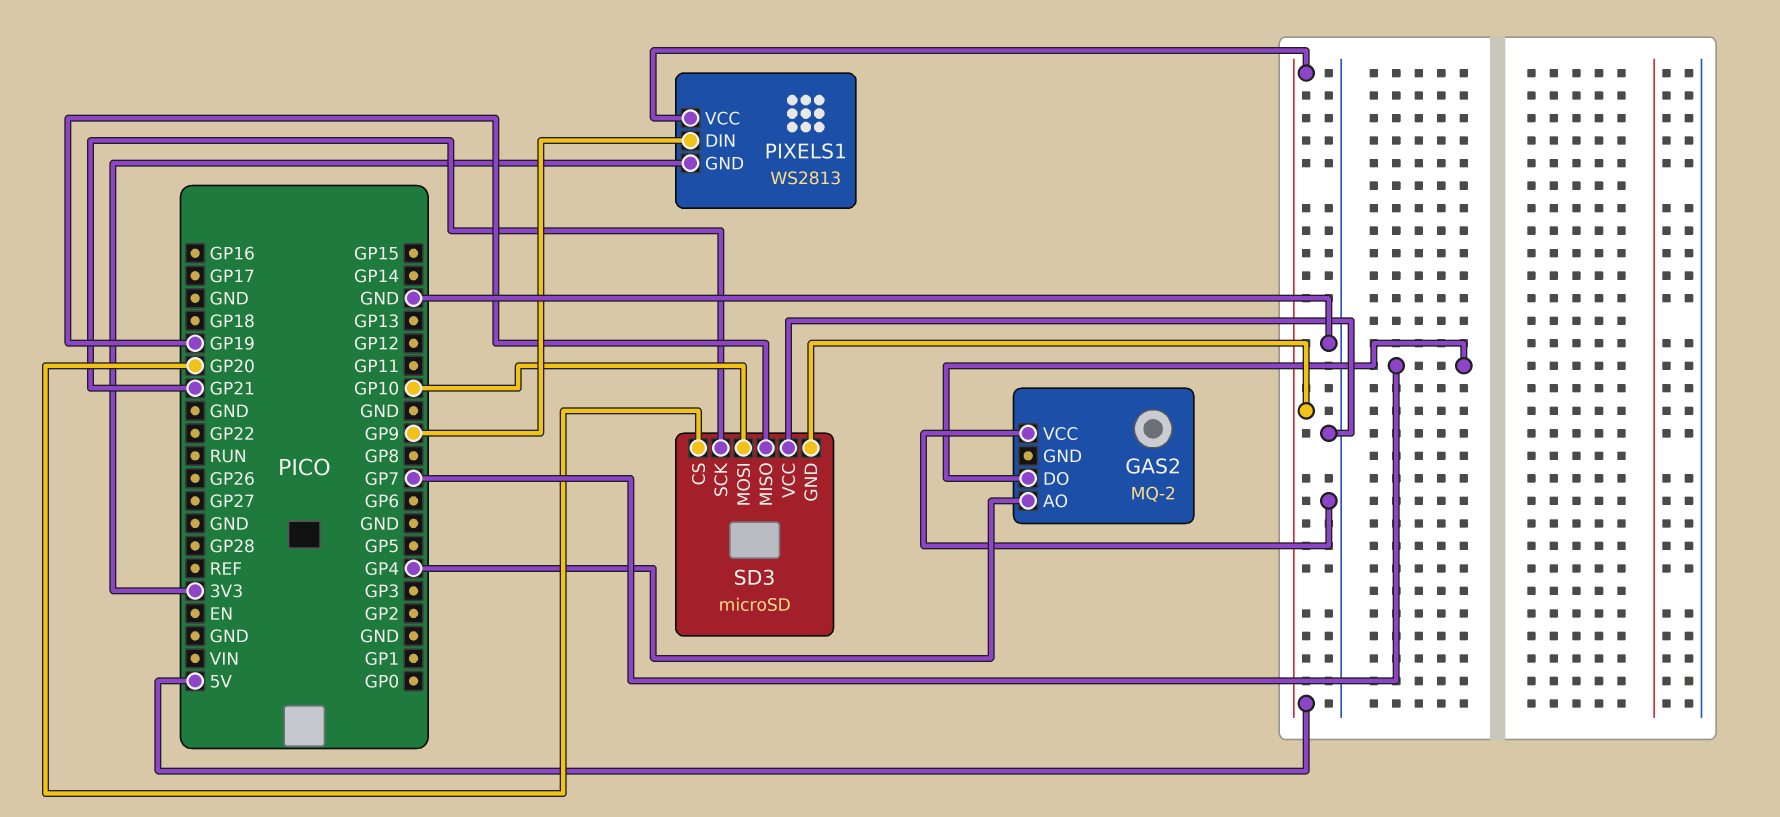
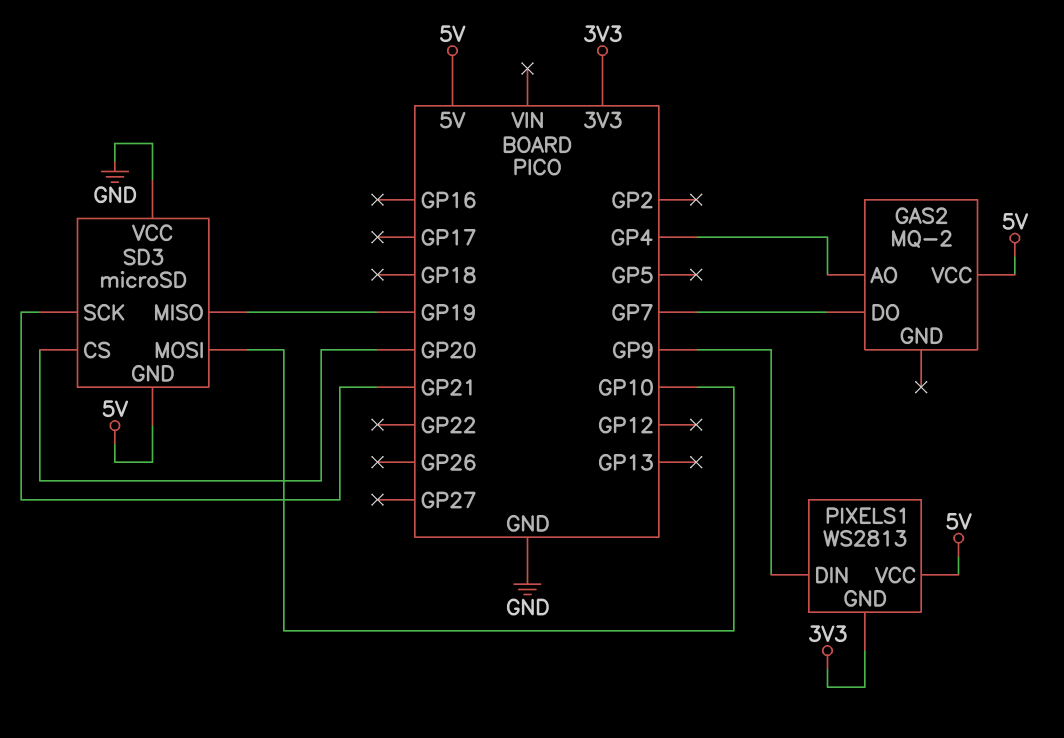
GAS2 pin VCC: GND -> 5V

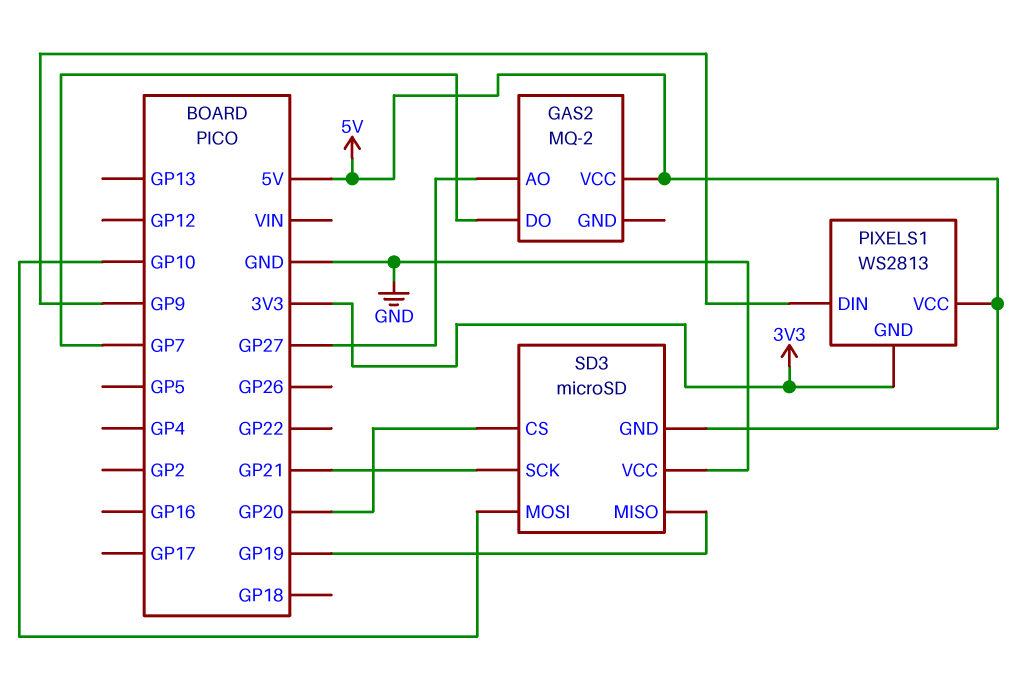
GAS2 pin AO: GP4 -> GP27

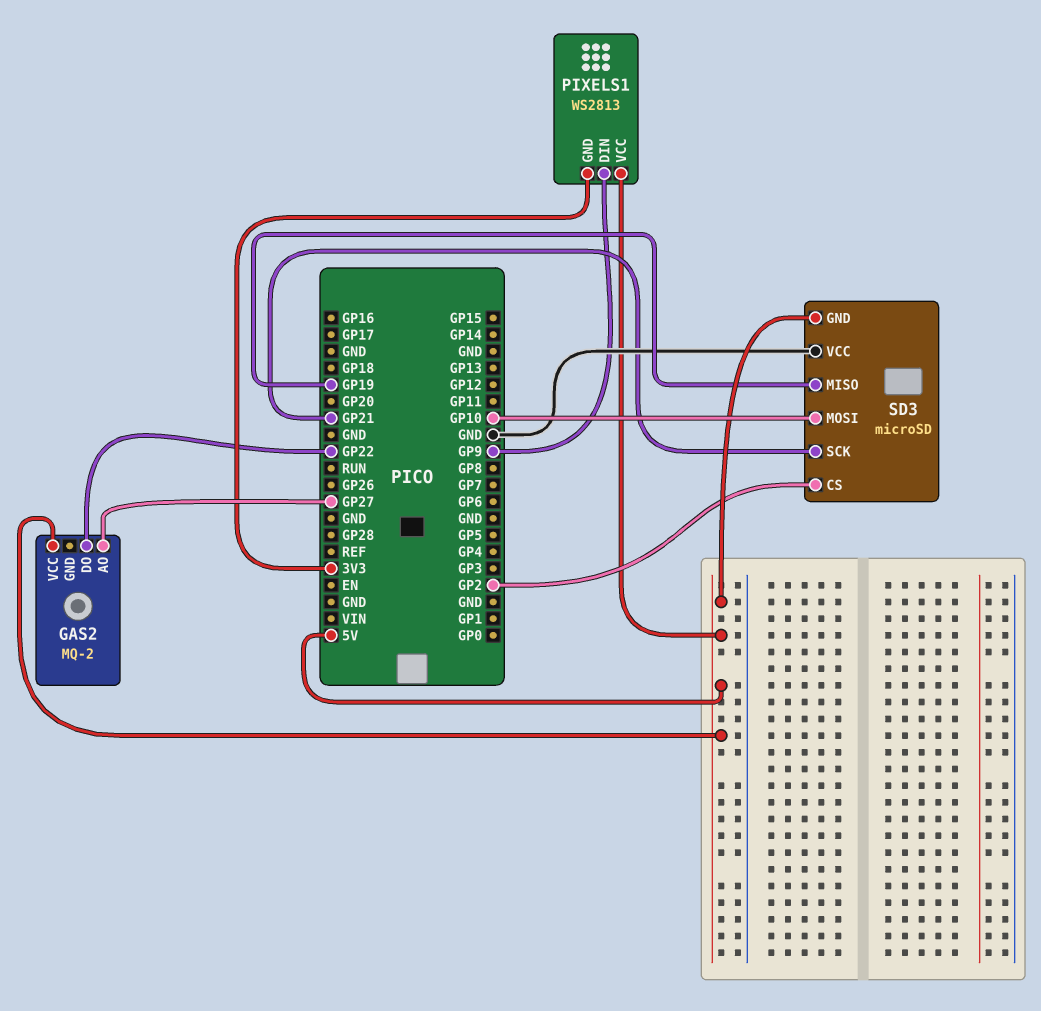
GAS2 pin DO: GP7 -> GP22
SD3 pin CS: GP20 -> GP2

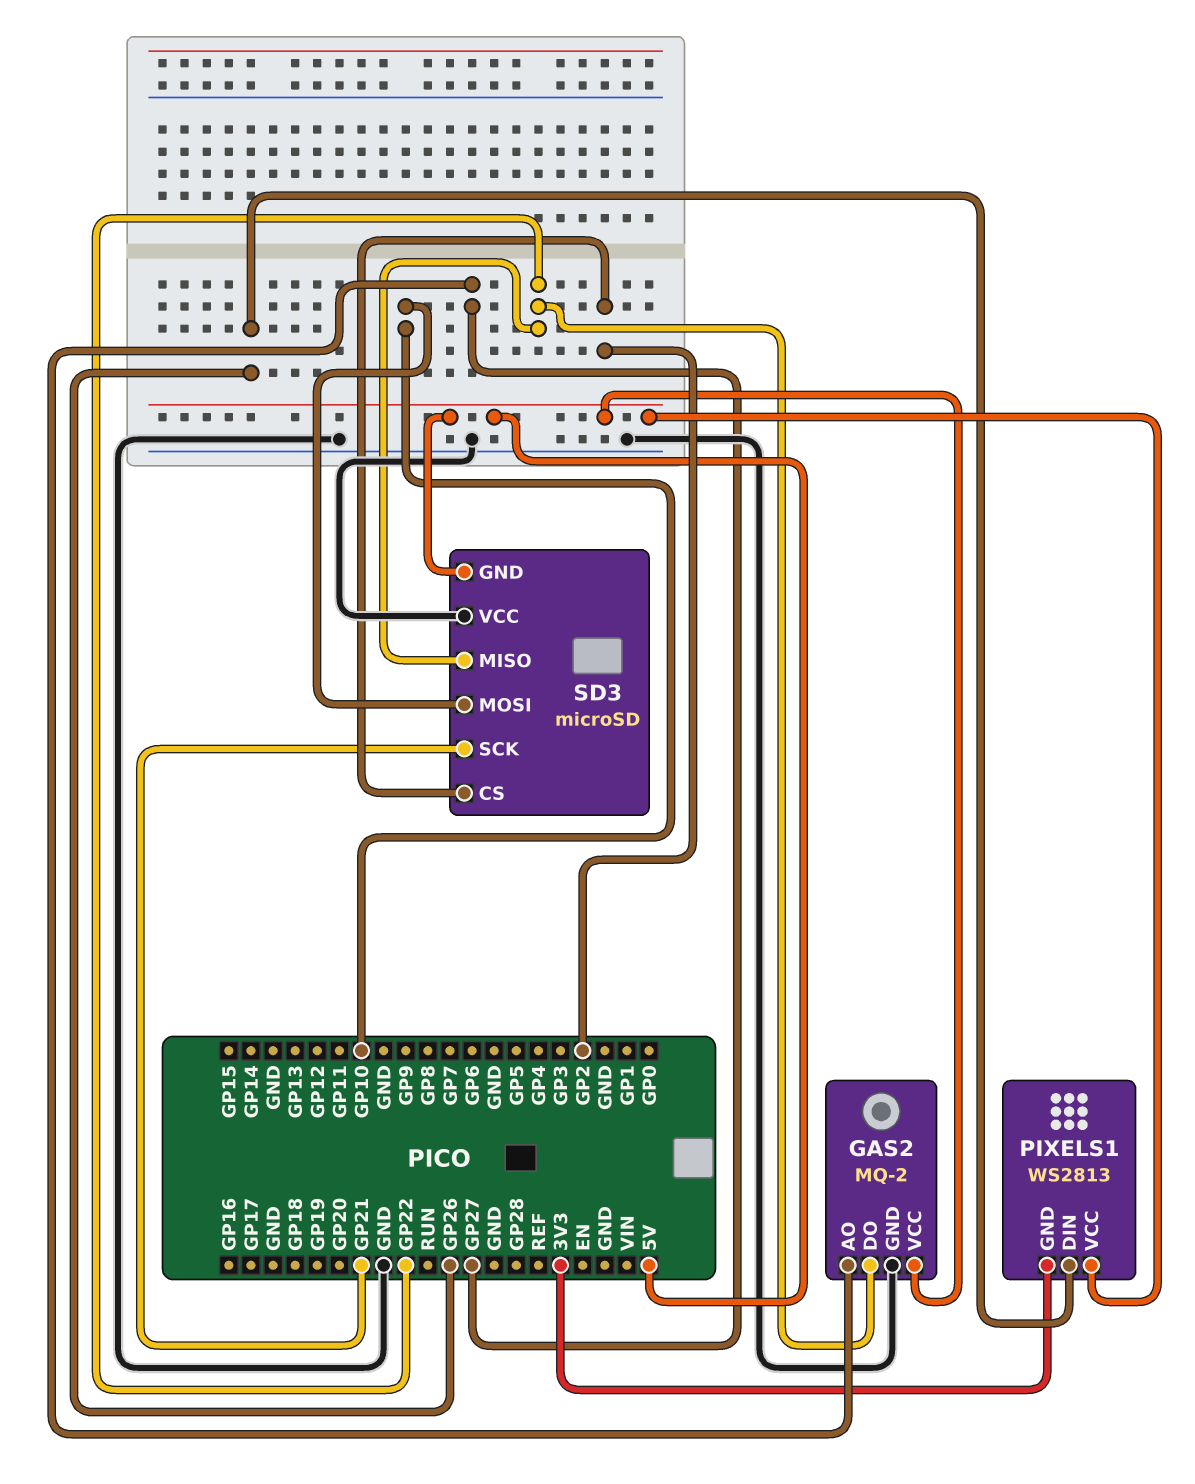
GAS2 pin GND: none -> GND
PIXELS1 pin DIN: GP9 -> GP26
SD3 pin MISO: GP19 -> GP22

